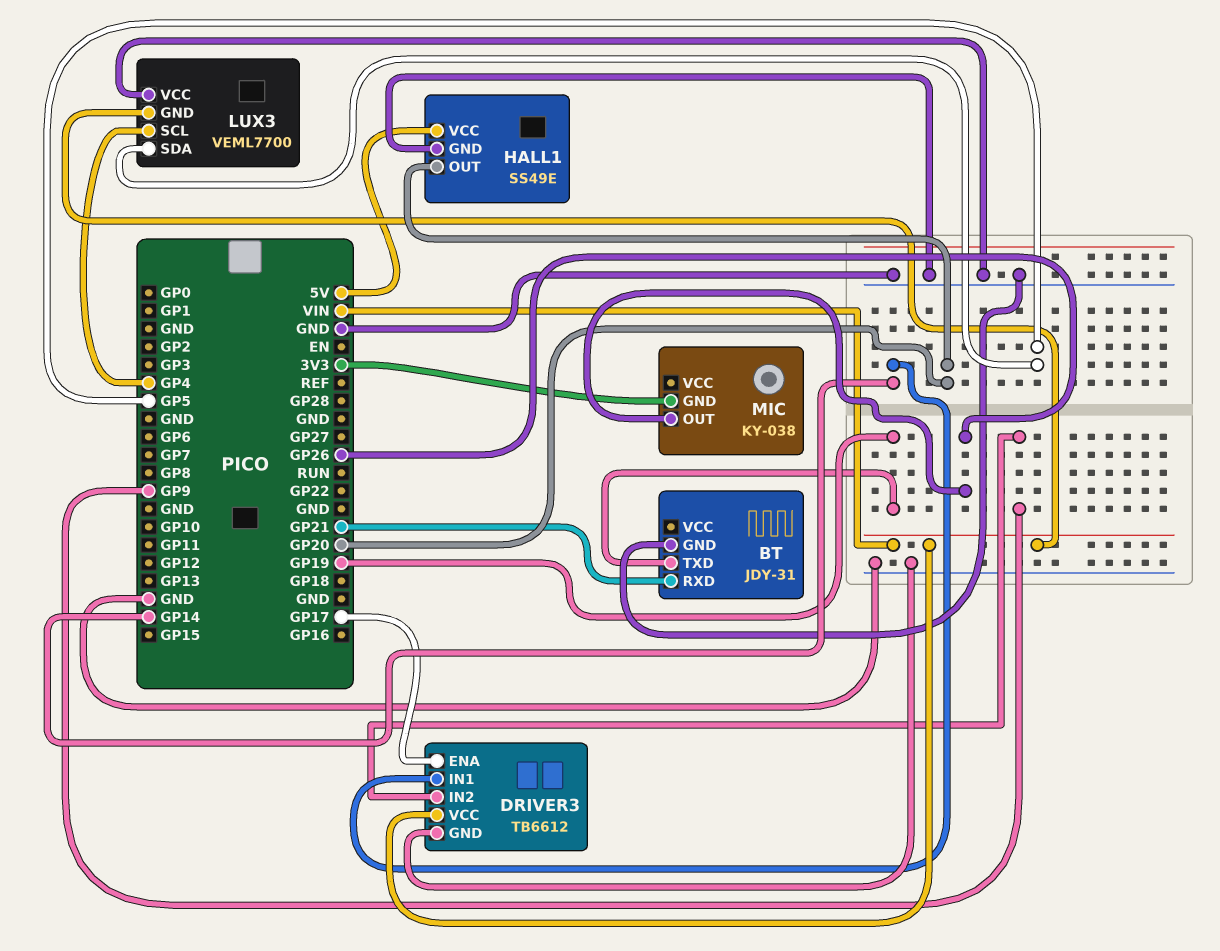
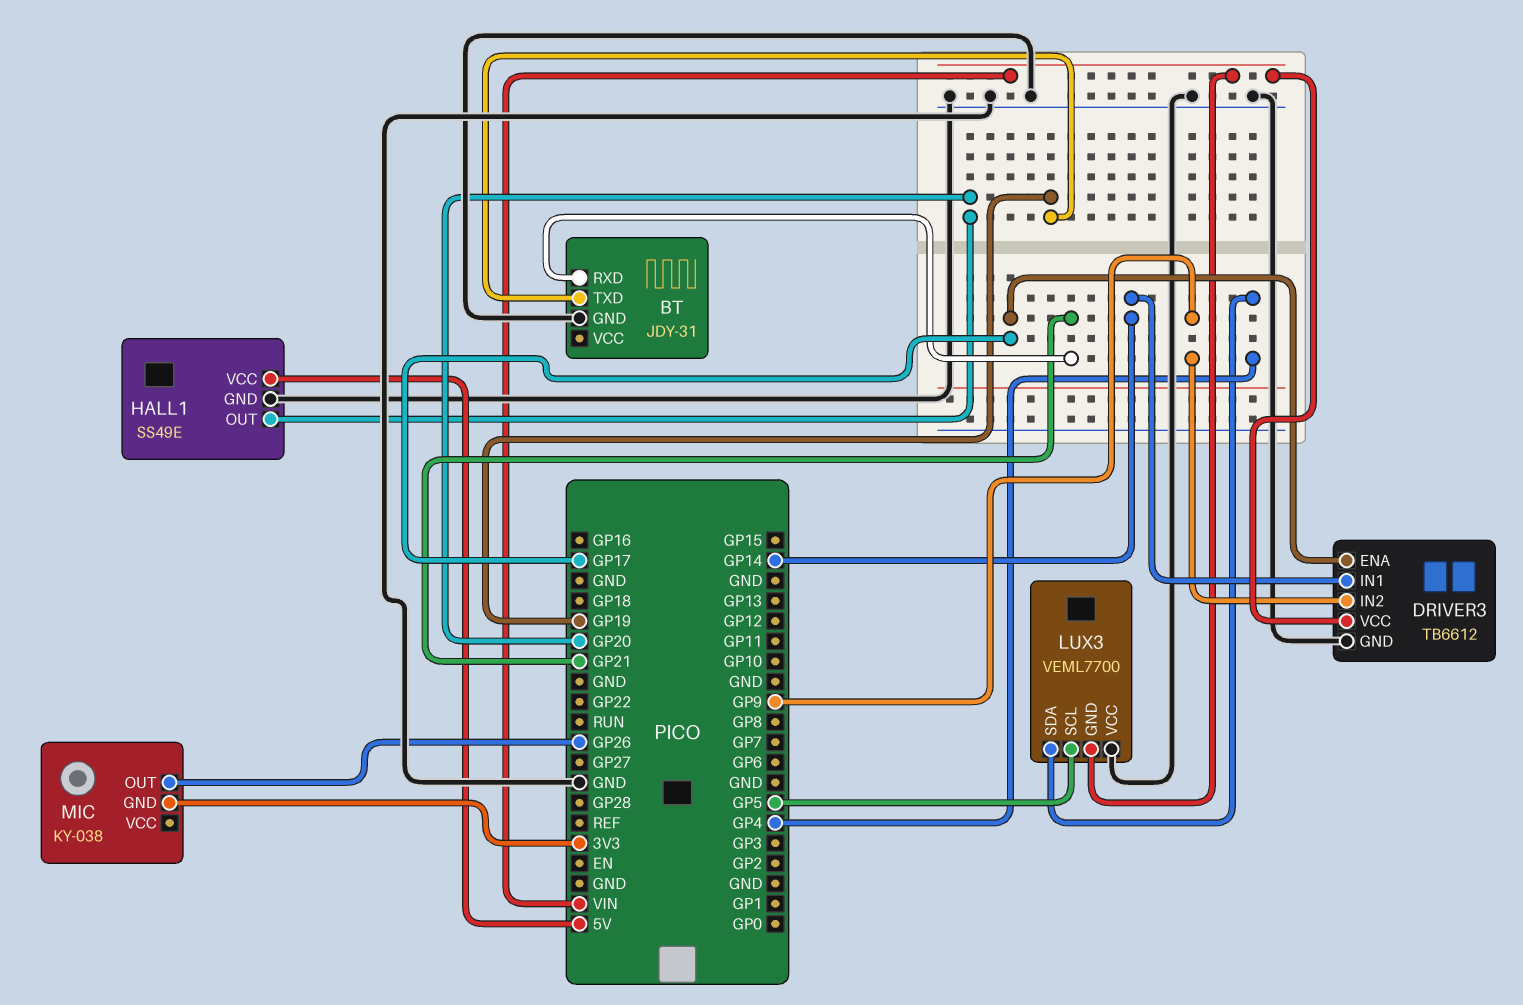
LUX3 pin SCL: GP4 -> GP5
LUX3 pin SDA: GP5 -> GP4

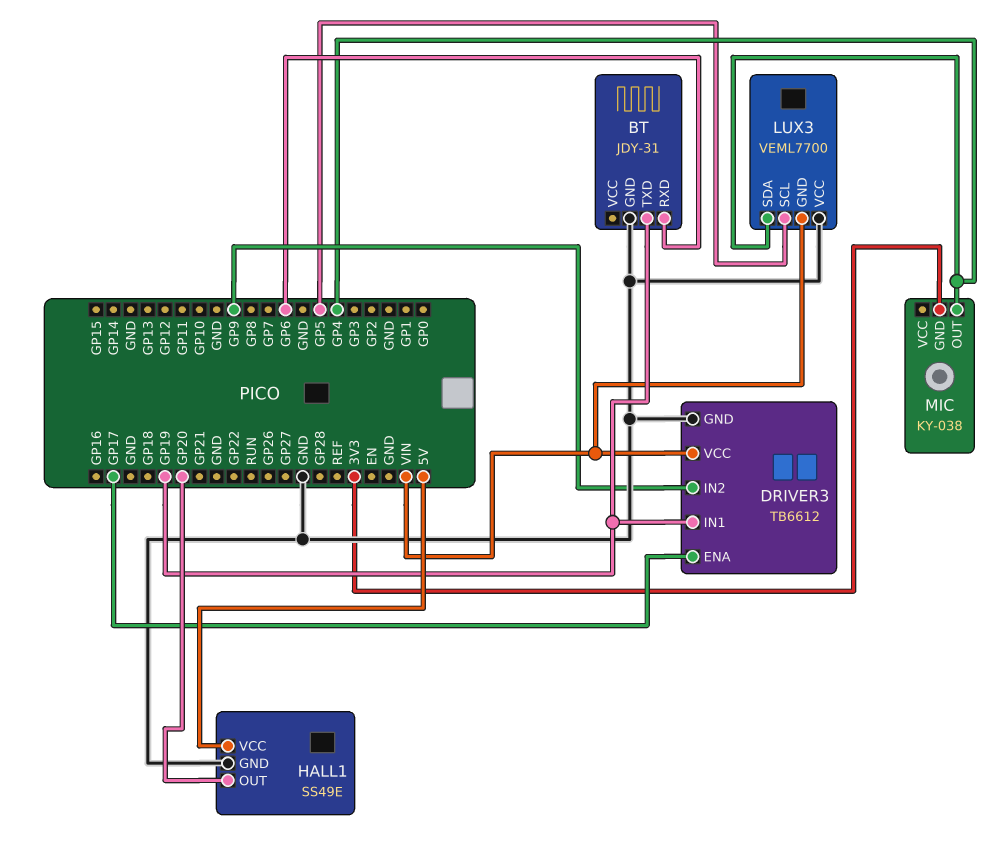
BT pin RXD: GP21 -> GP6
DRIVER3 pin IN1: GP14 -> GP19
MIC pin OUT: GP26 -> GP4

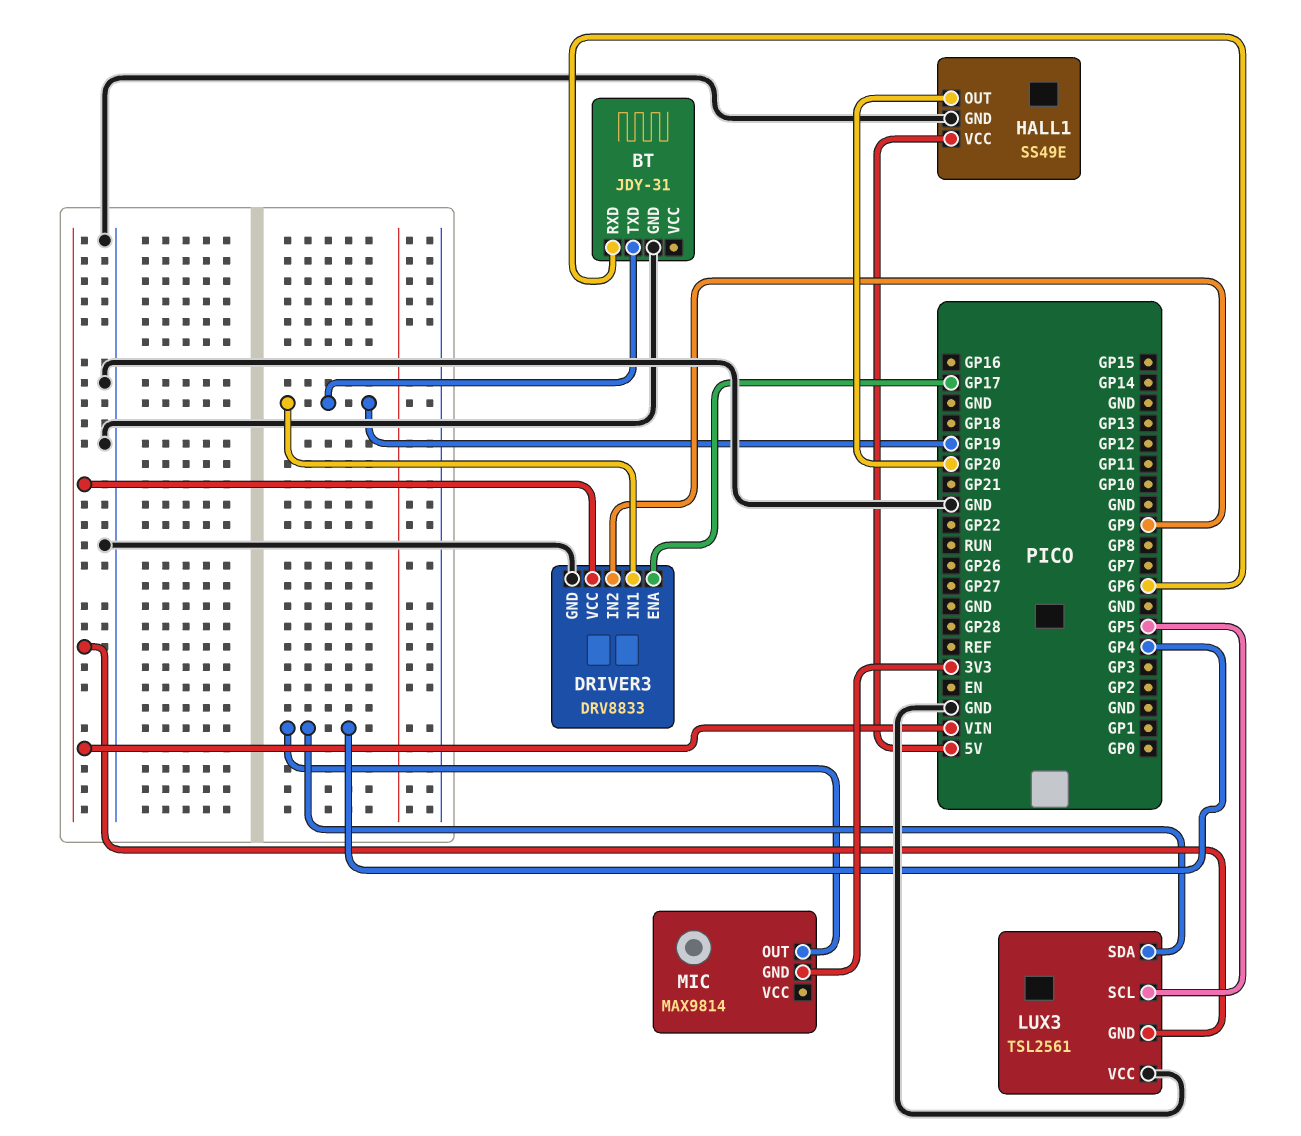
DRIVER3: TB6612 -> DRV8833
LUX3: VEML7700 -> TSL2561
MIC: KY-038 -> MAX9814

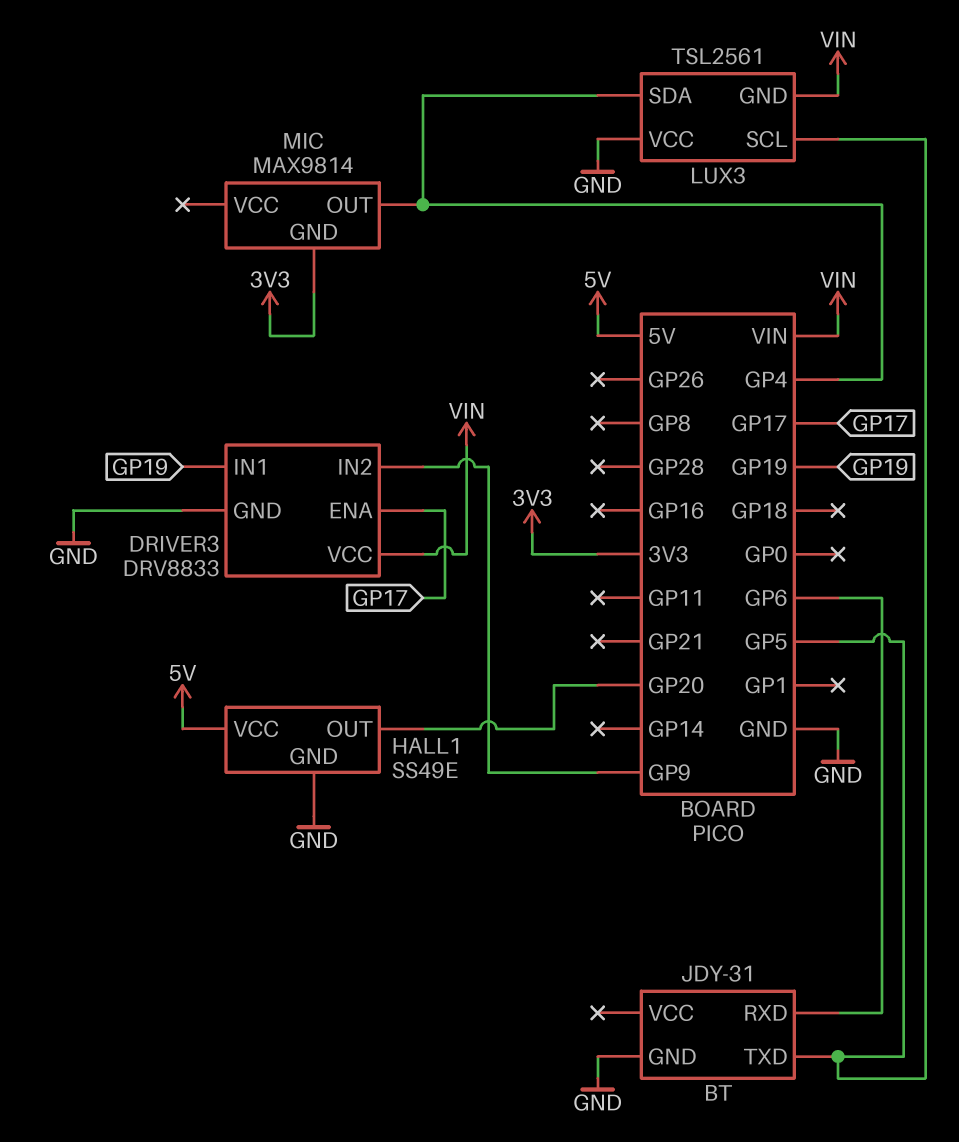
BT pin TXD: GP19 -> GP5

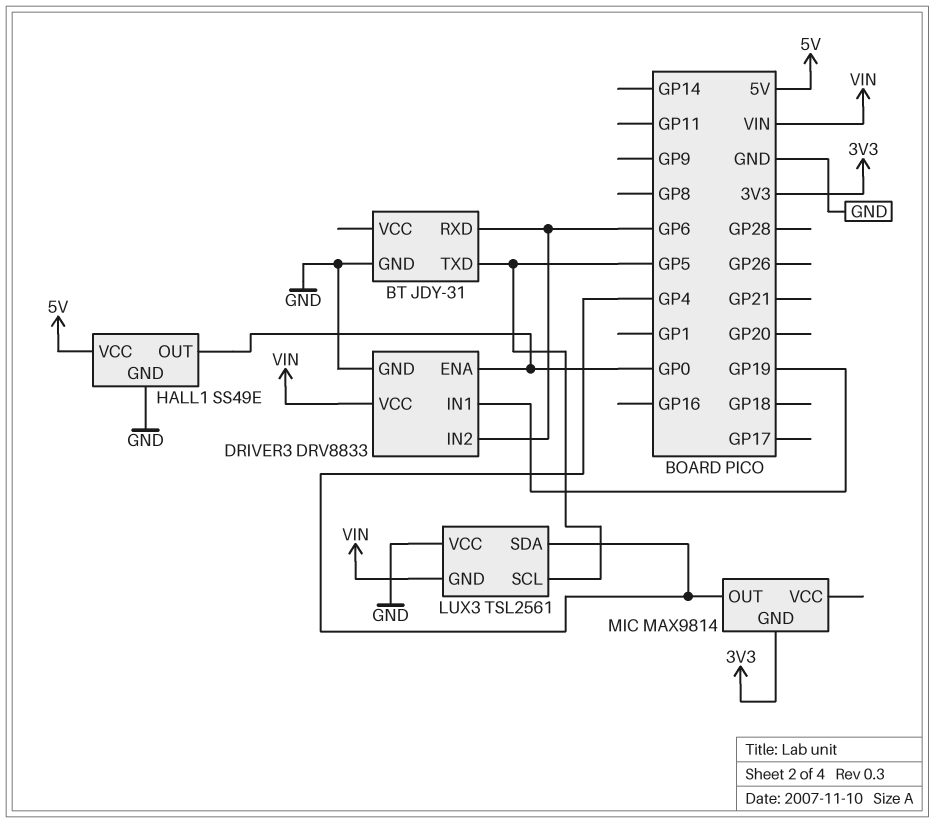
DRIVER3 pin ENA: GP17 -> GP0
DRIVER3 pin IN2: GP9 -> GP6
HALL1 pin OUT: GP20 -> GP0

